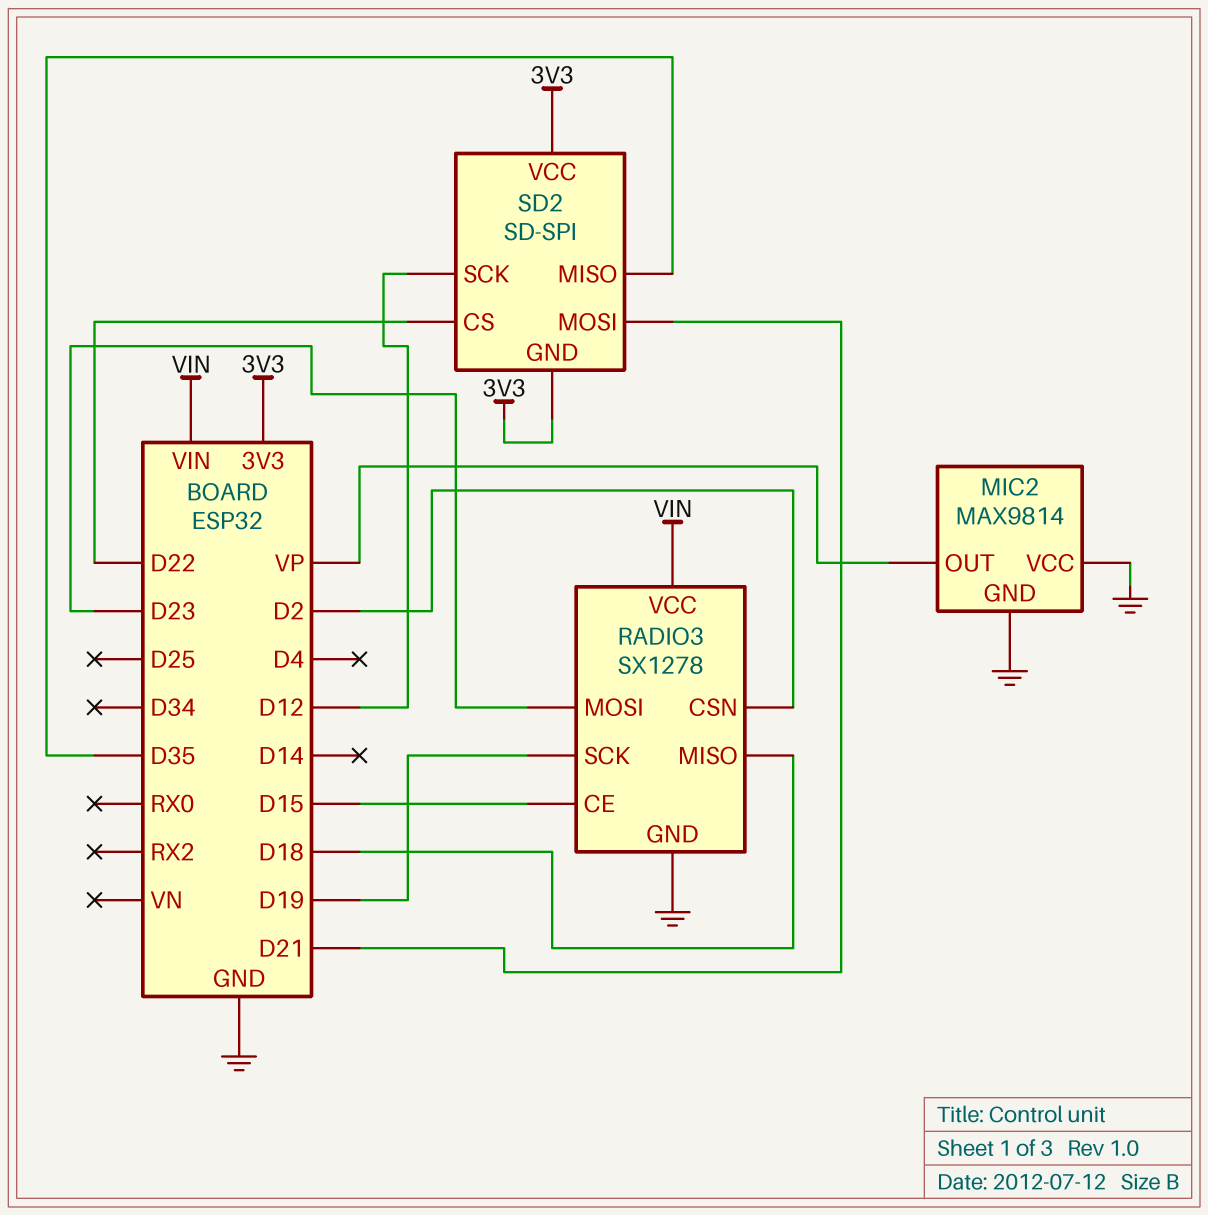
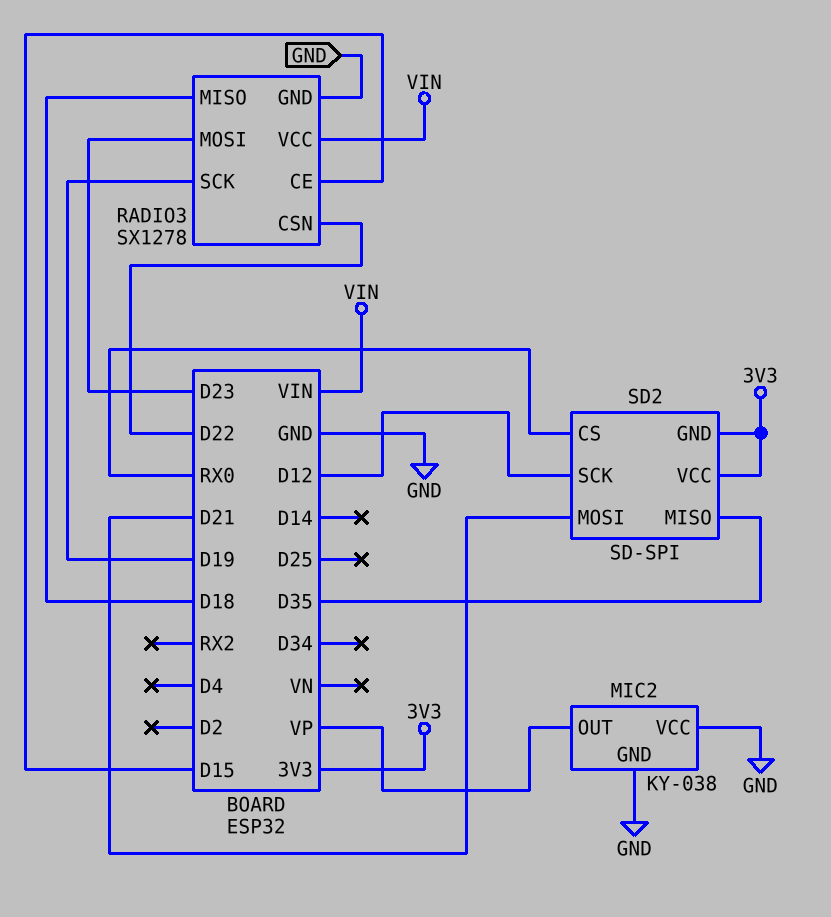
MIC2: MAX9814 -> KY-038
RADIO3 pin CSN: D2 -> D22
SD2 pin CS: D22 -> RX0

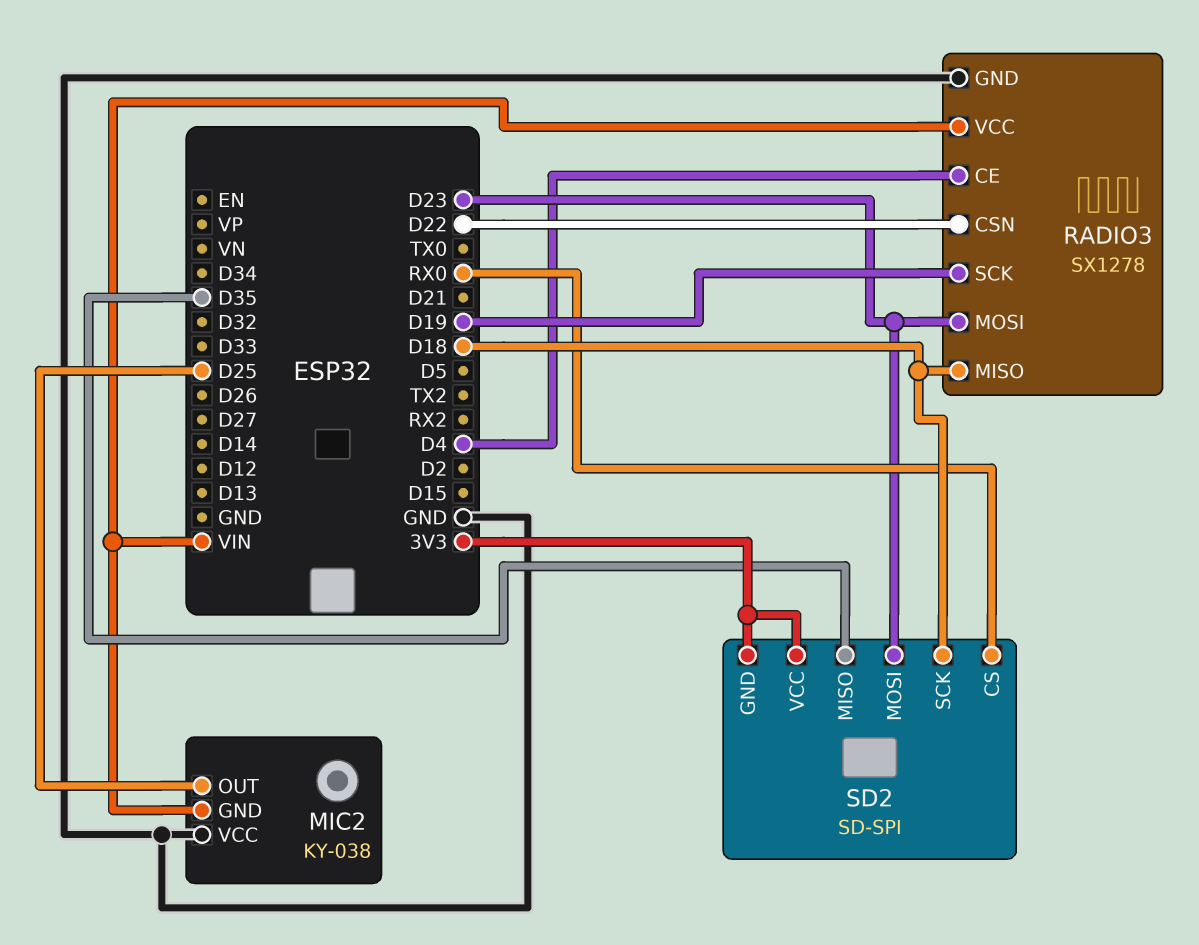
MIC2 pin GND: GND -> VIN
MIC2 pin OUT: VP -> D25
RADIO3 pin CE: D15 -> D4
SD2 pin MOSI: D21 -> D23
SD2 pin SCK: D12 -> D18

